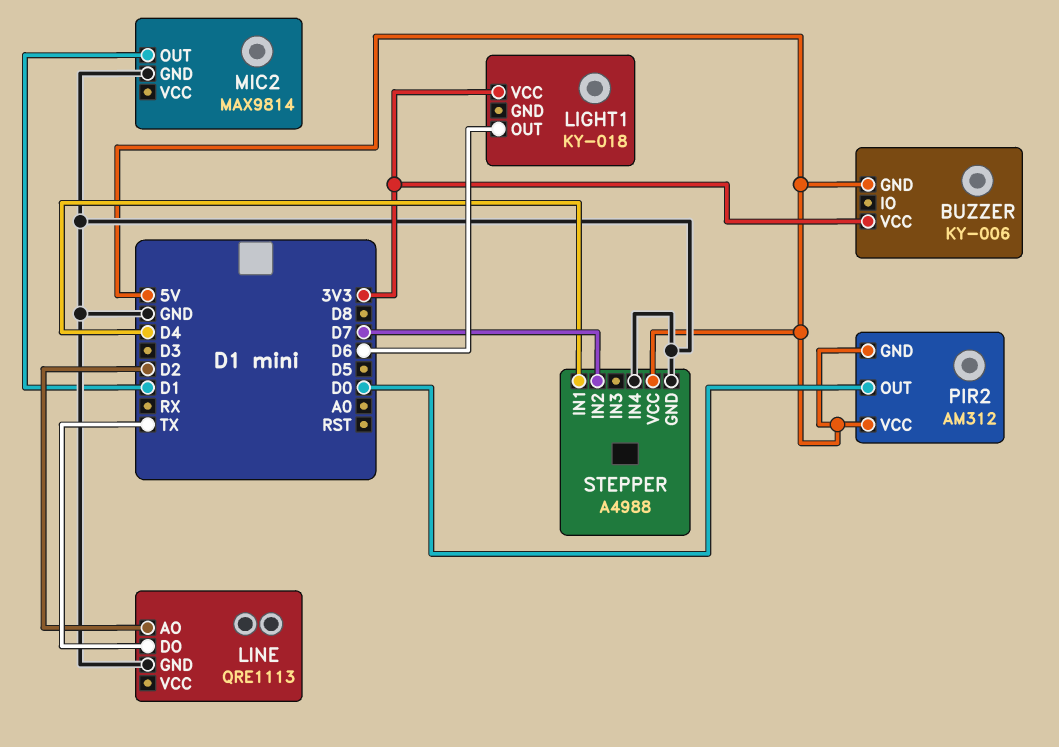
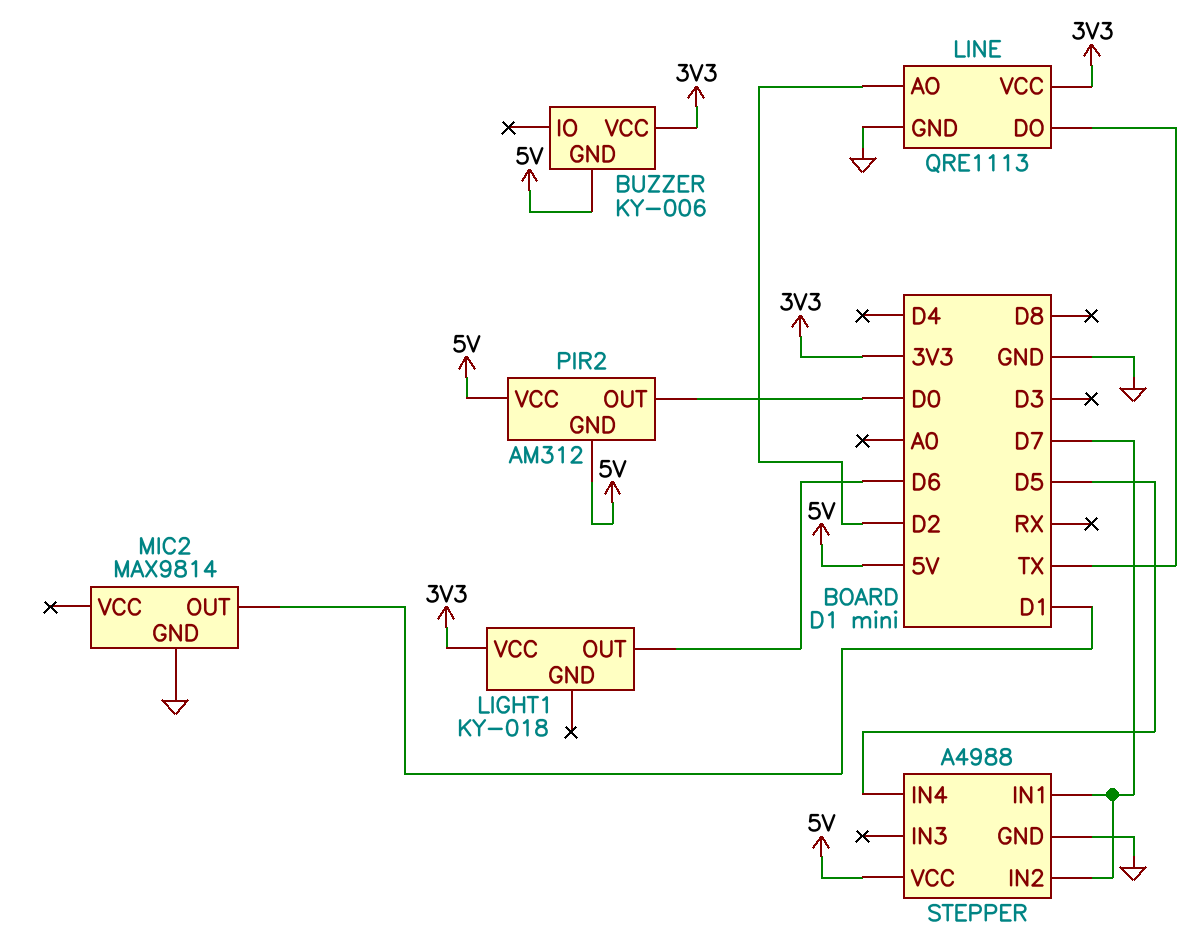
LINE pin VCC: none -> 3V3
STEPPER pin IN1: D4 -> D7
STEPPER pin IN4: GND -> D5

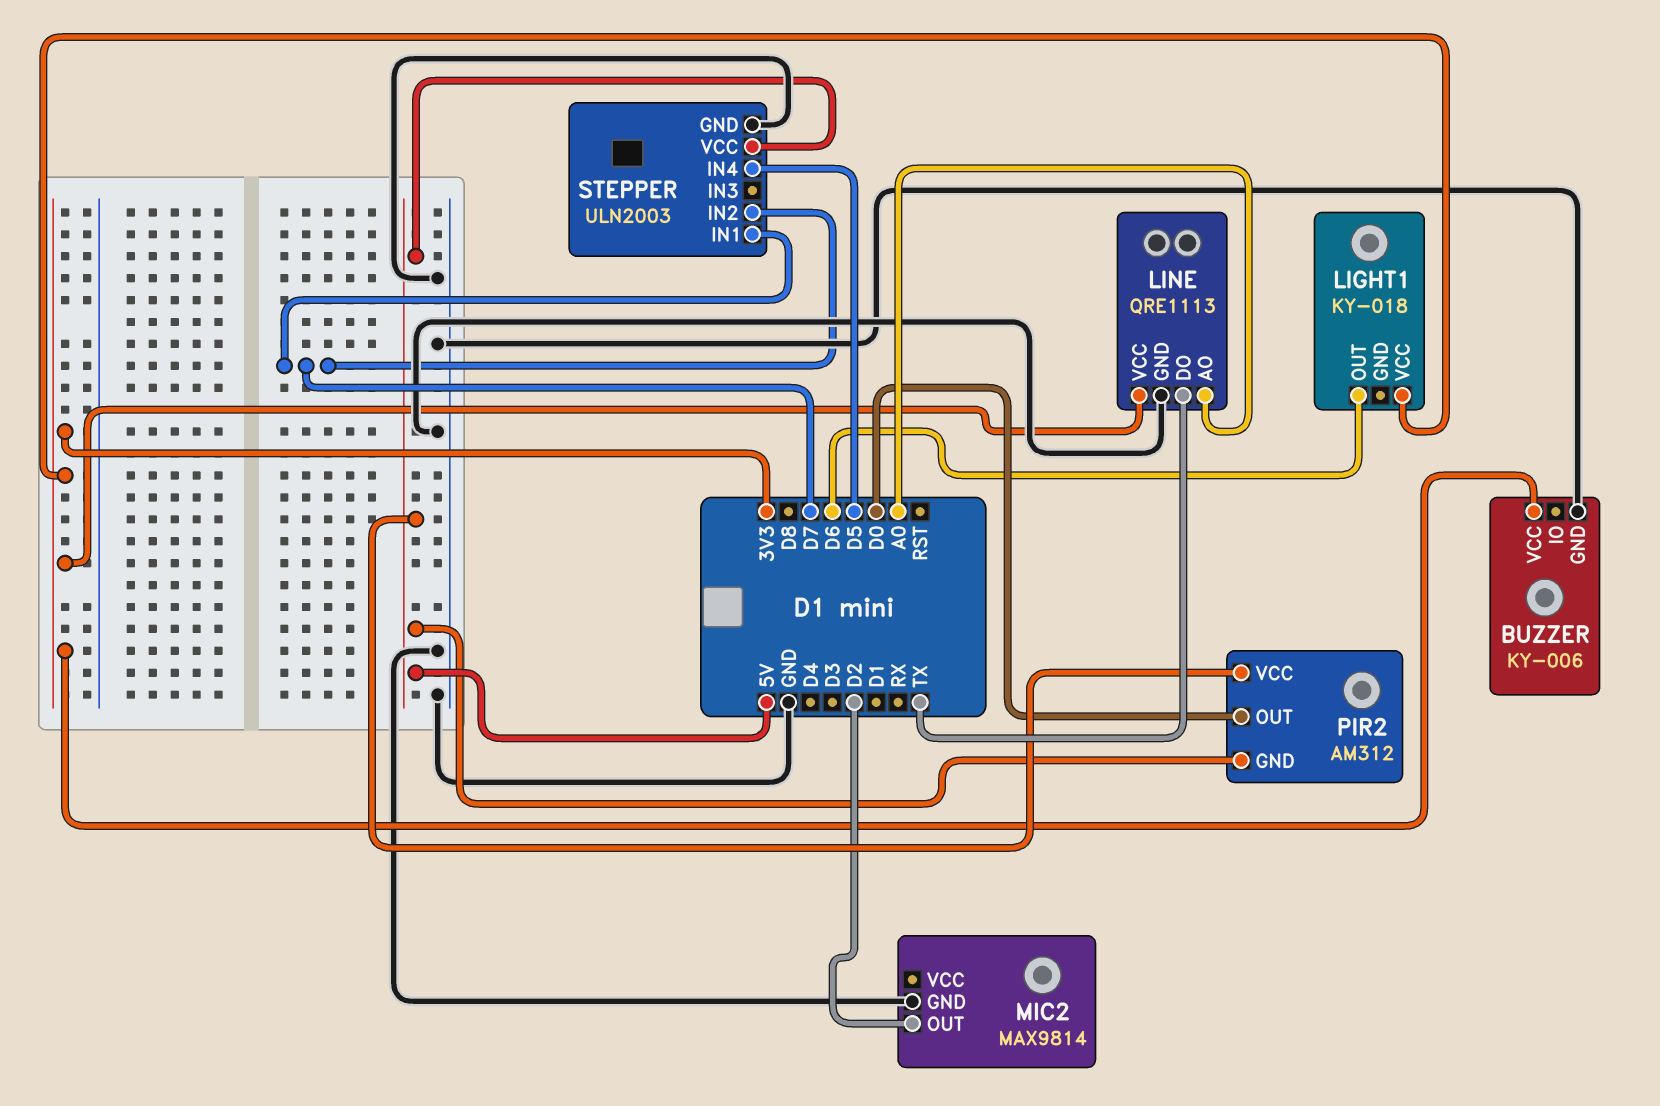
BUZZER pin GND: 5V -> GND
LINE pin AO: D2 -> A0
MIC2 pin OUT: D1 -> D2
STEPPER: A4988 -> ULN2003

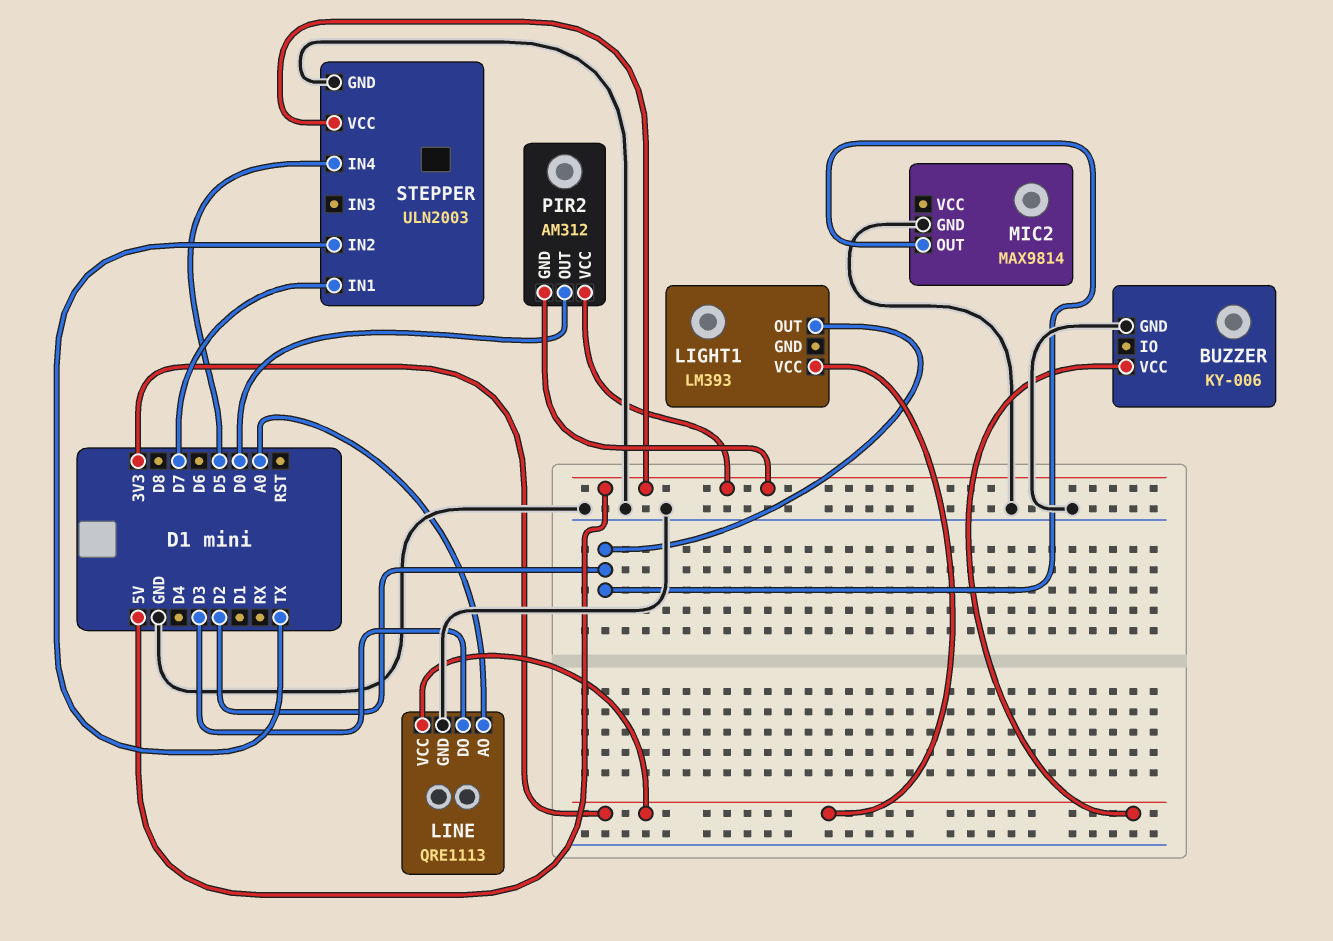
LIGHT1: KY-018 -> LM393
LIGHT1 pin OUT: D6 -> D2
LINE pin DO: TX -> D3
STEPPER pin IN2: D7 -> TX

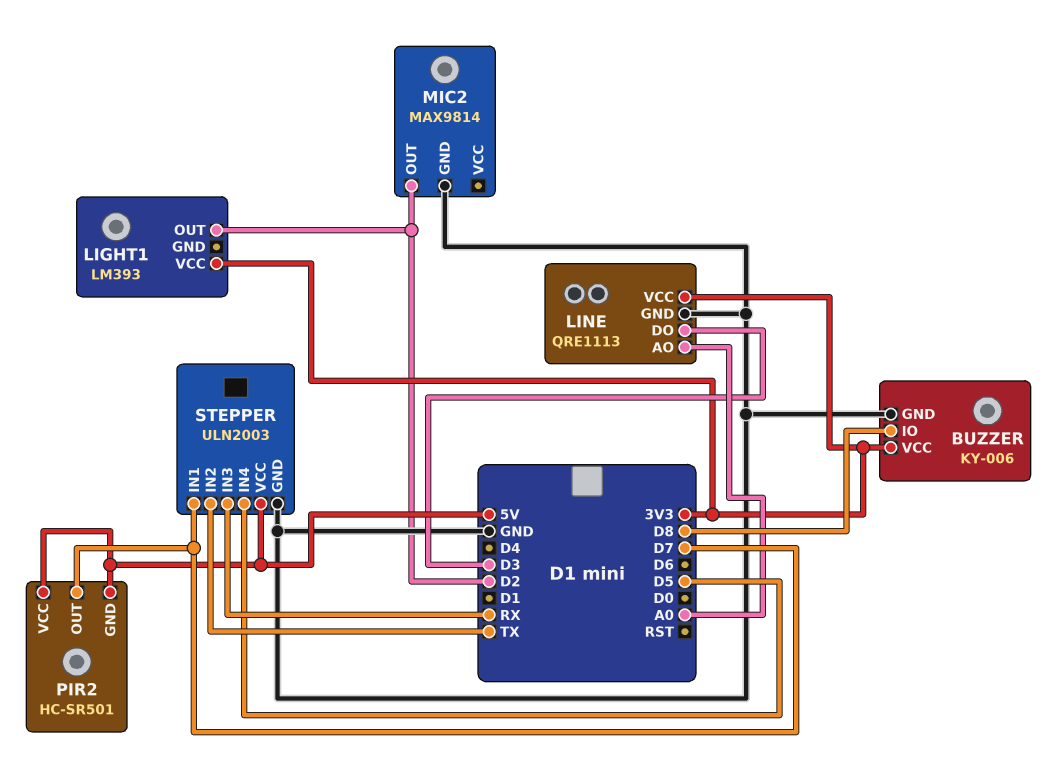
BUZZER pin IO: none -> D8
PIR2: AM312 -> HC-SR501
PIR2 pin OUT: D0 -> D7
STEPPER pin IN3: none -> RX

